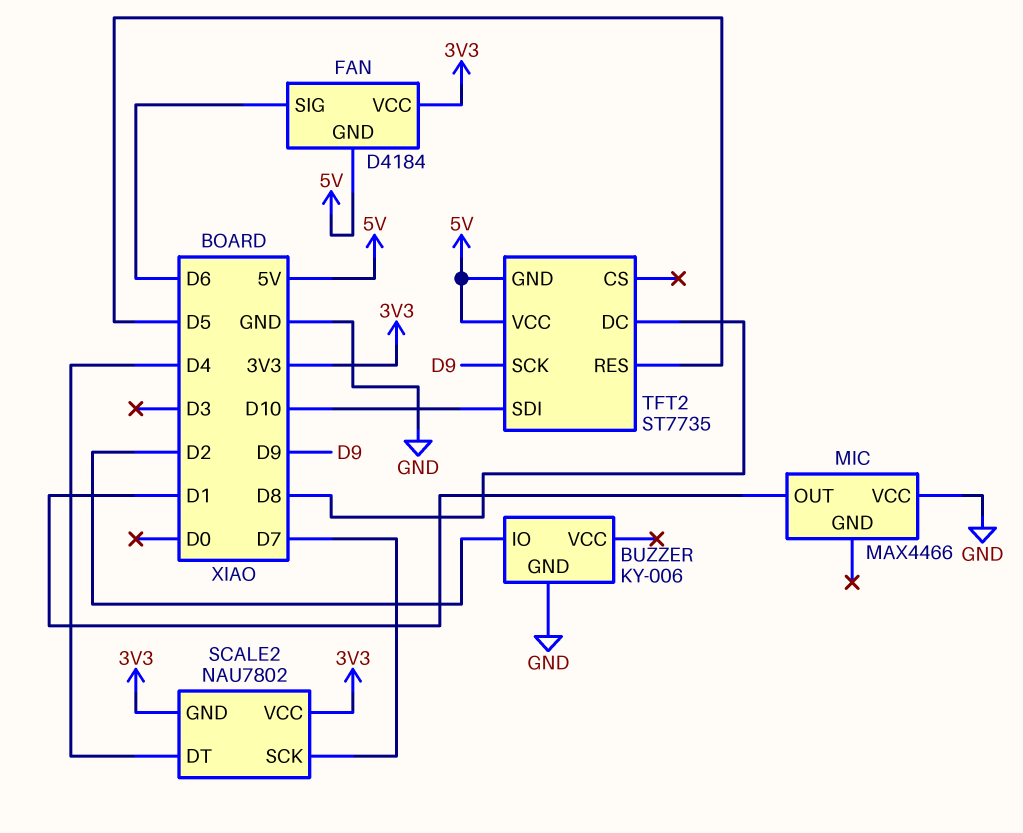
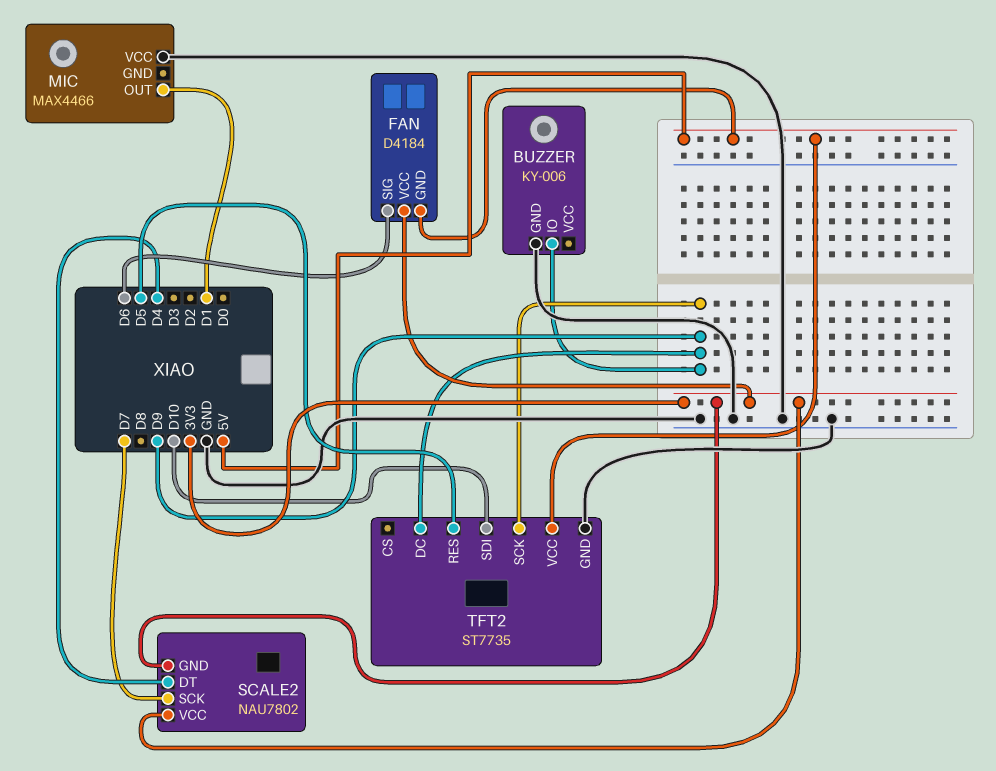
BUZZER pin IO: D2 -> D9
TFT2 pin DC: D8 -> D9
TFT2 pin GND: 5V -> GND

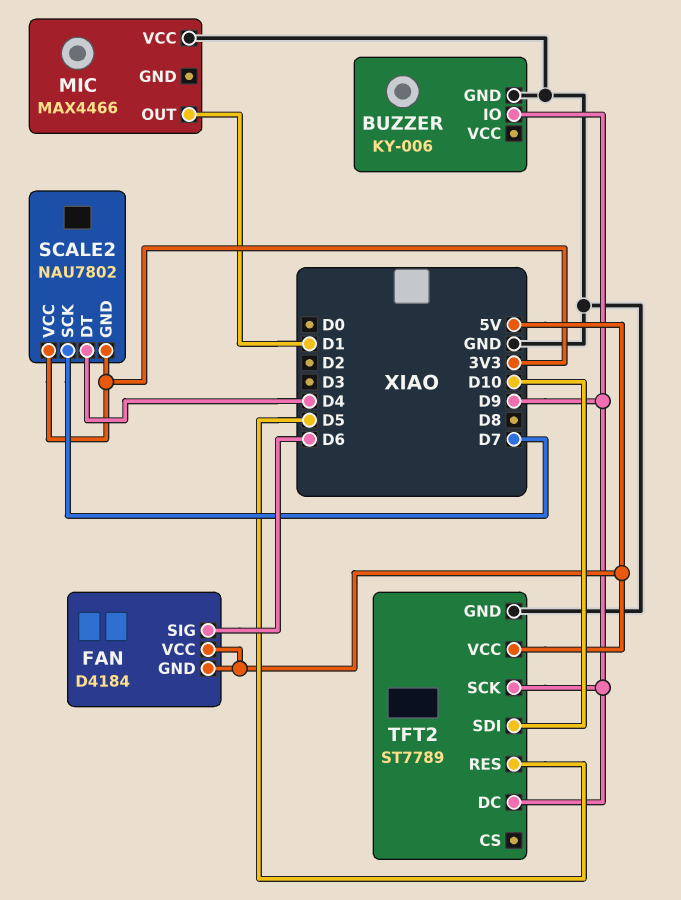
FAN pin VCC: 3V3 -> 5V
TFT2: ST7735 -> ST7789

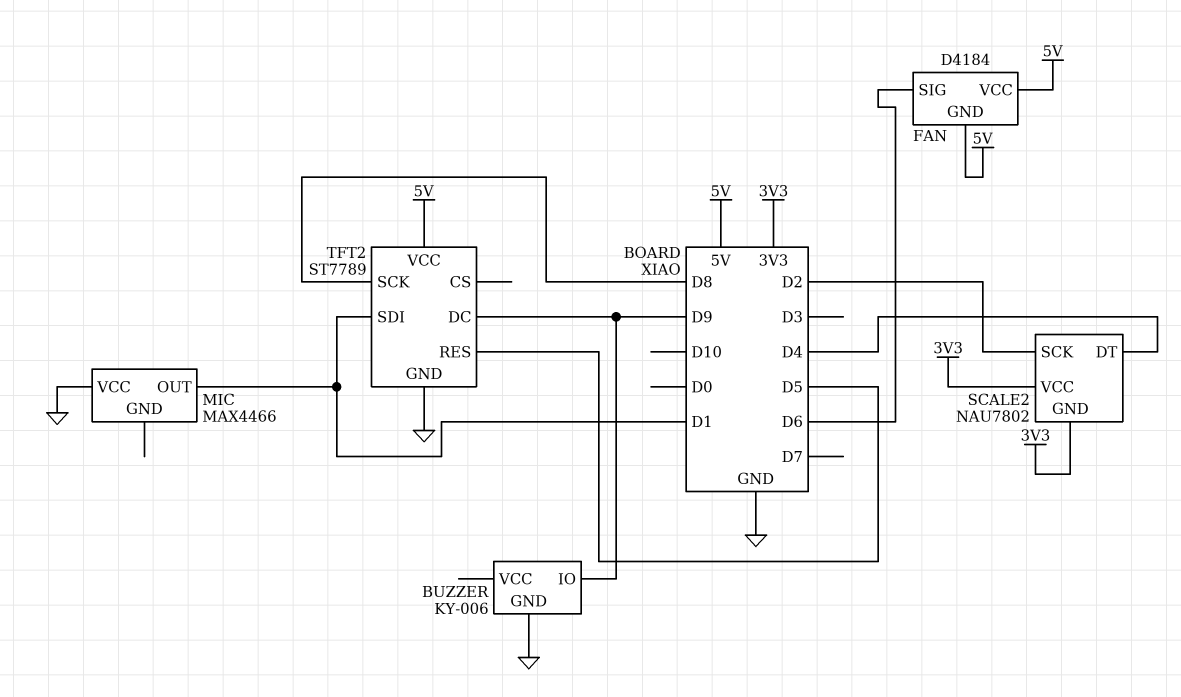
SCALE2 pin SCK: D7 -> D2
TFT2 pin SCK: D9 -> D8
TFT2 pin SDI: D10 -> D1

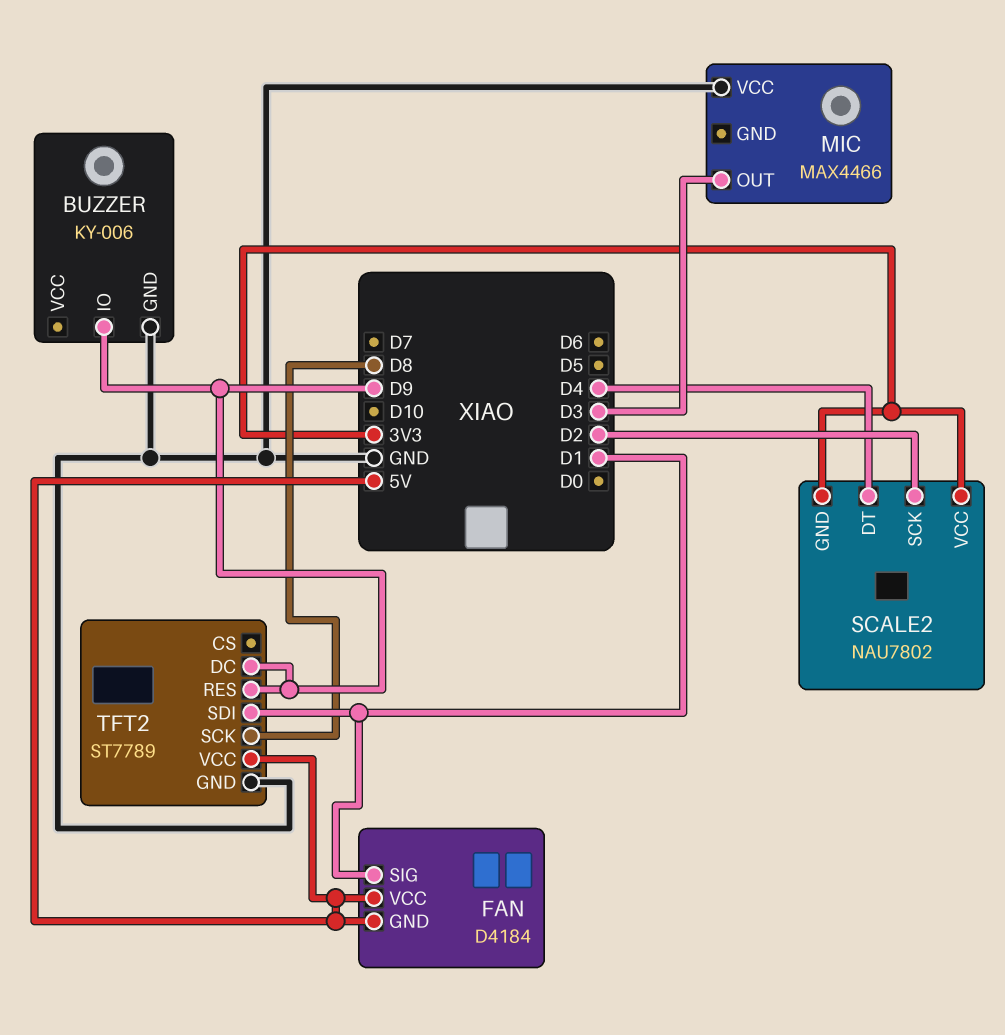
FAN pin SIG: D6 -> D1
MIC pin OUT: D1 -> D3
TFT2 pin RES: D5 -> D9

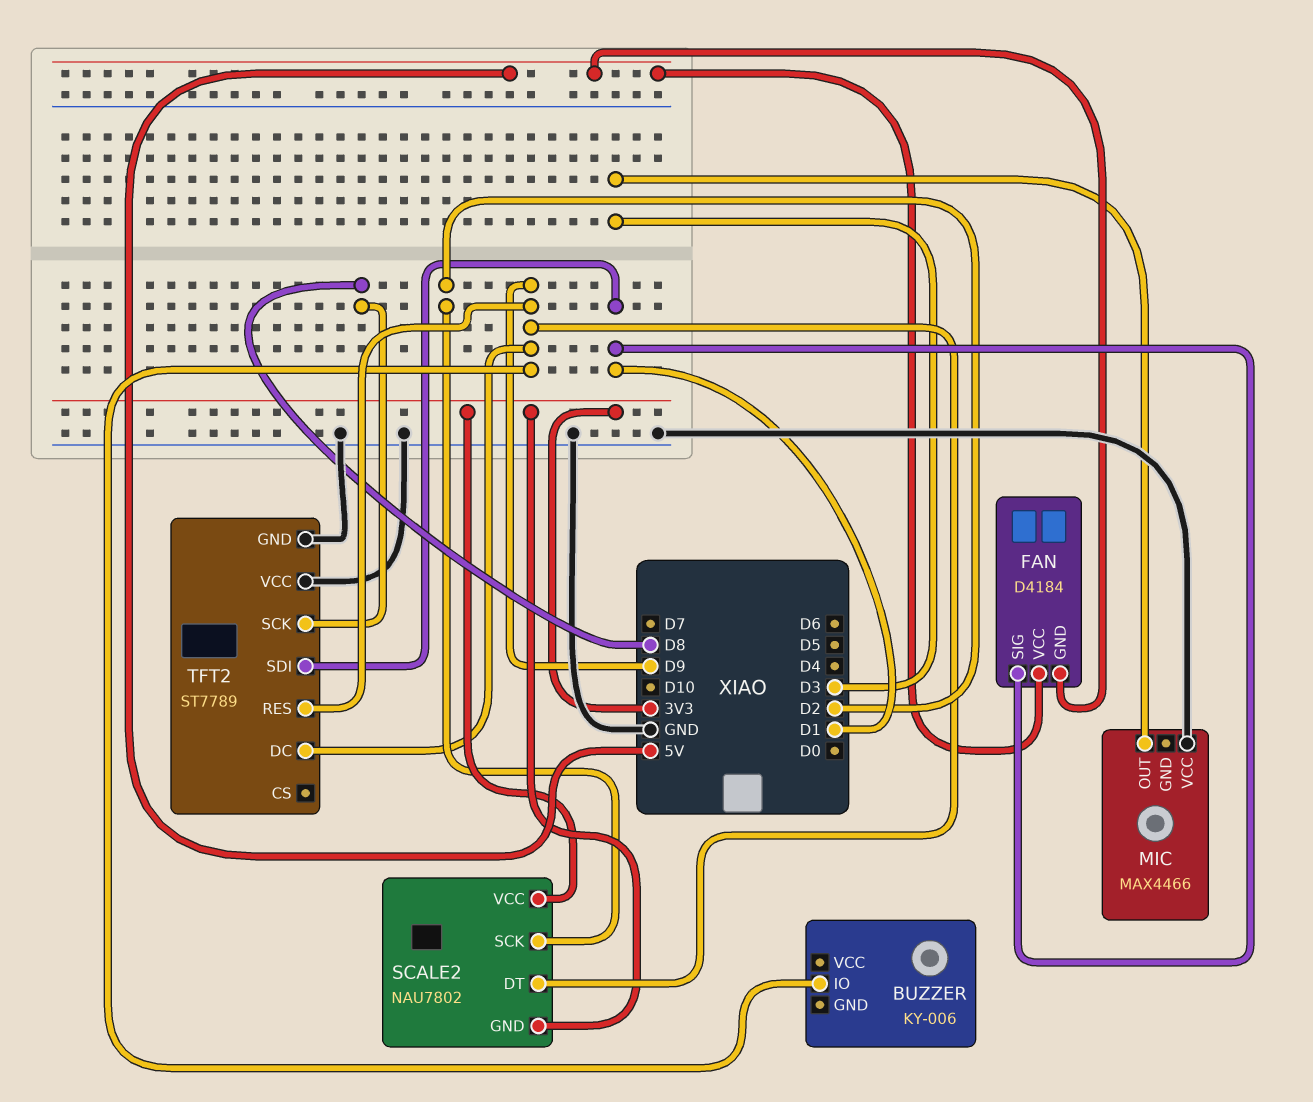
BUZZER pin GND: GND -> none
SCALE2 pin DT: D4 -> D9
TFT2 pin VCC: 5V -> GND

